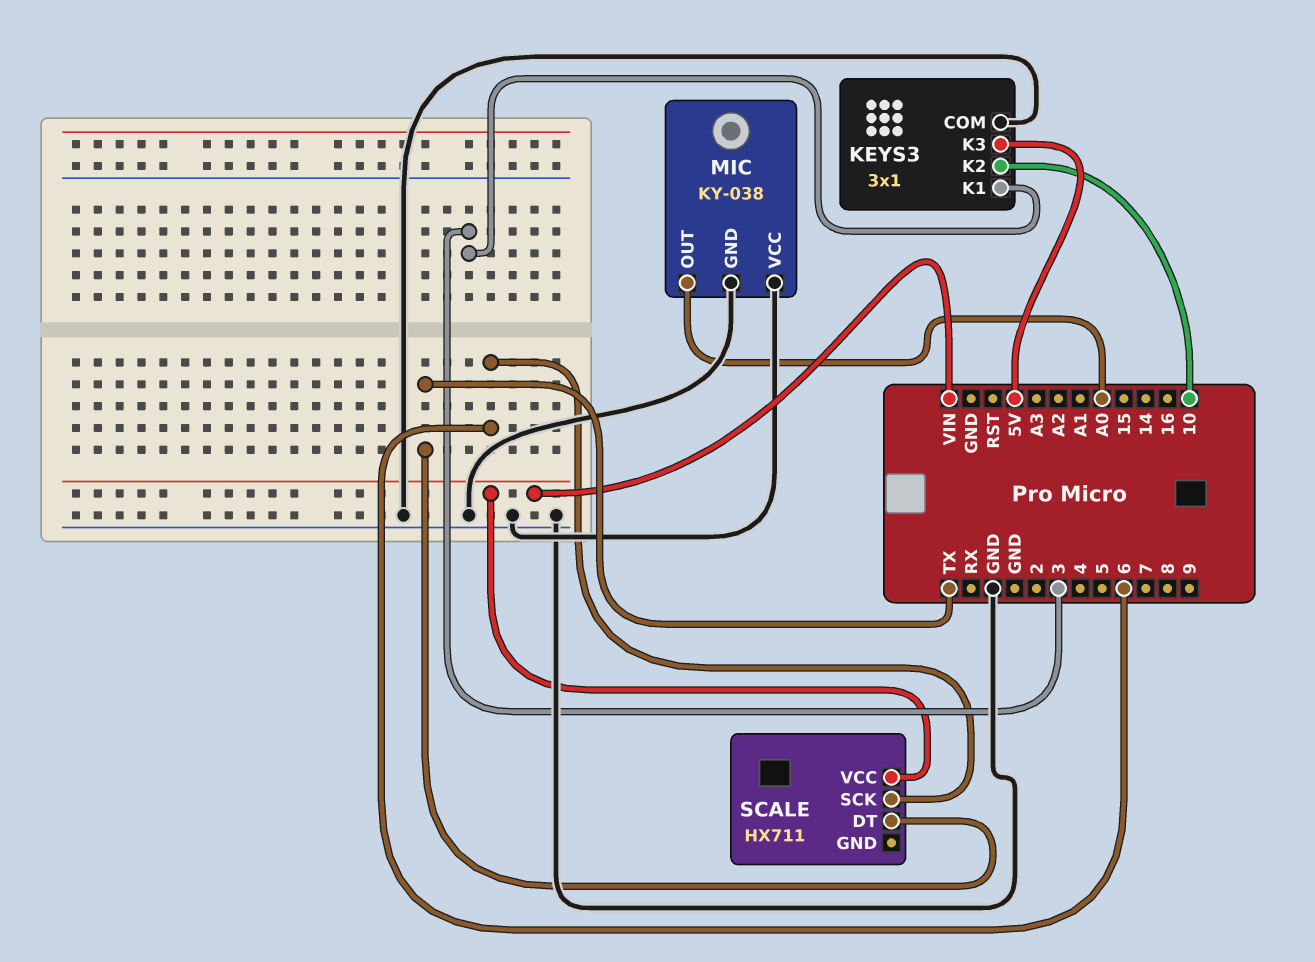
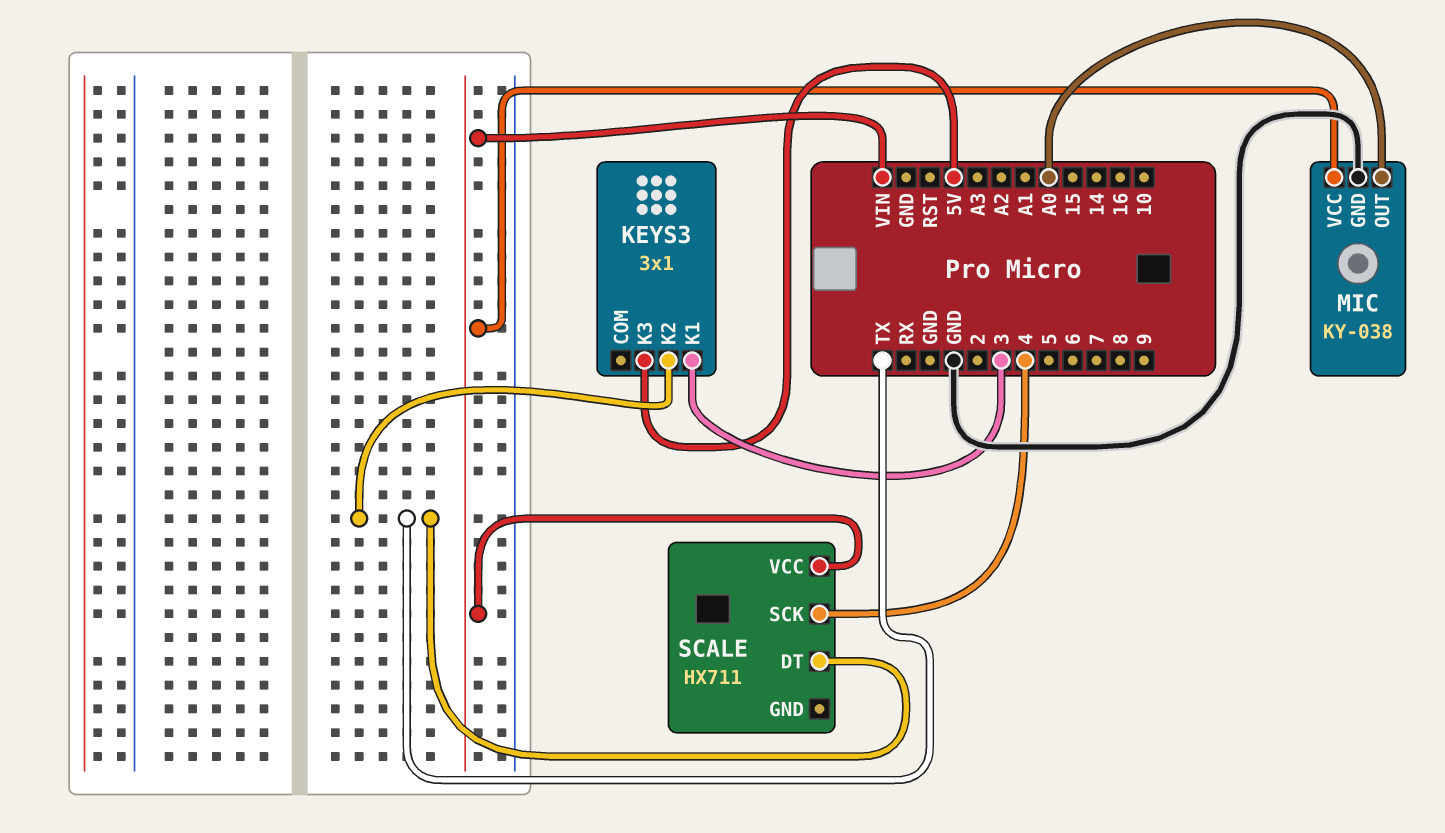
KEYS3 pin COM: GND -> none
KEYS3 pin K2: 10 -> TX
MIC pin VCC: GND -> VIN
SCALE pin SCK: 6 -> 4

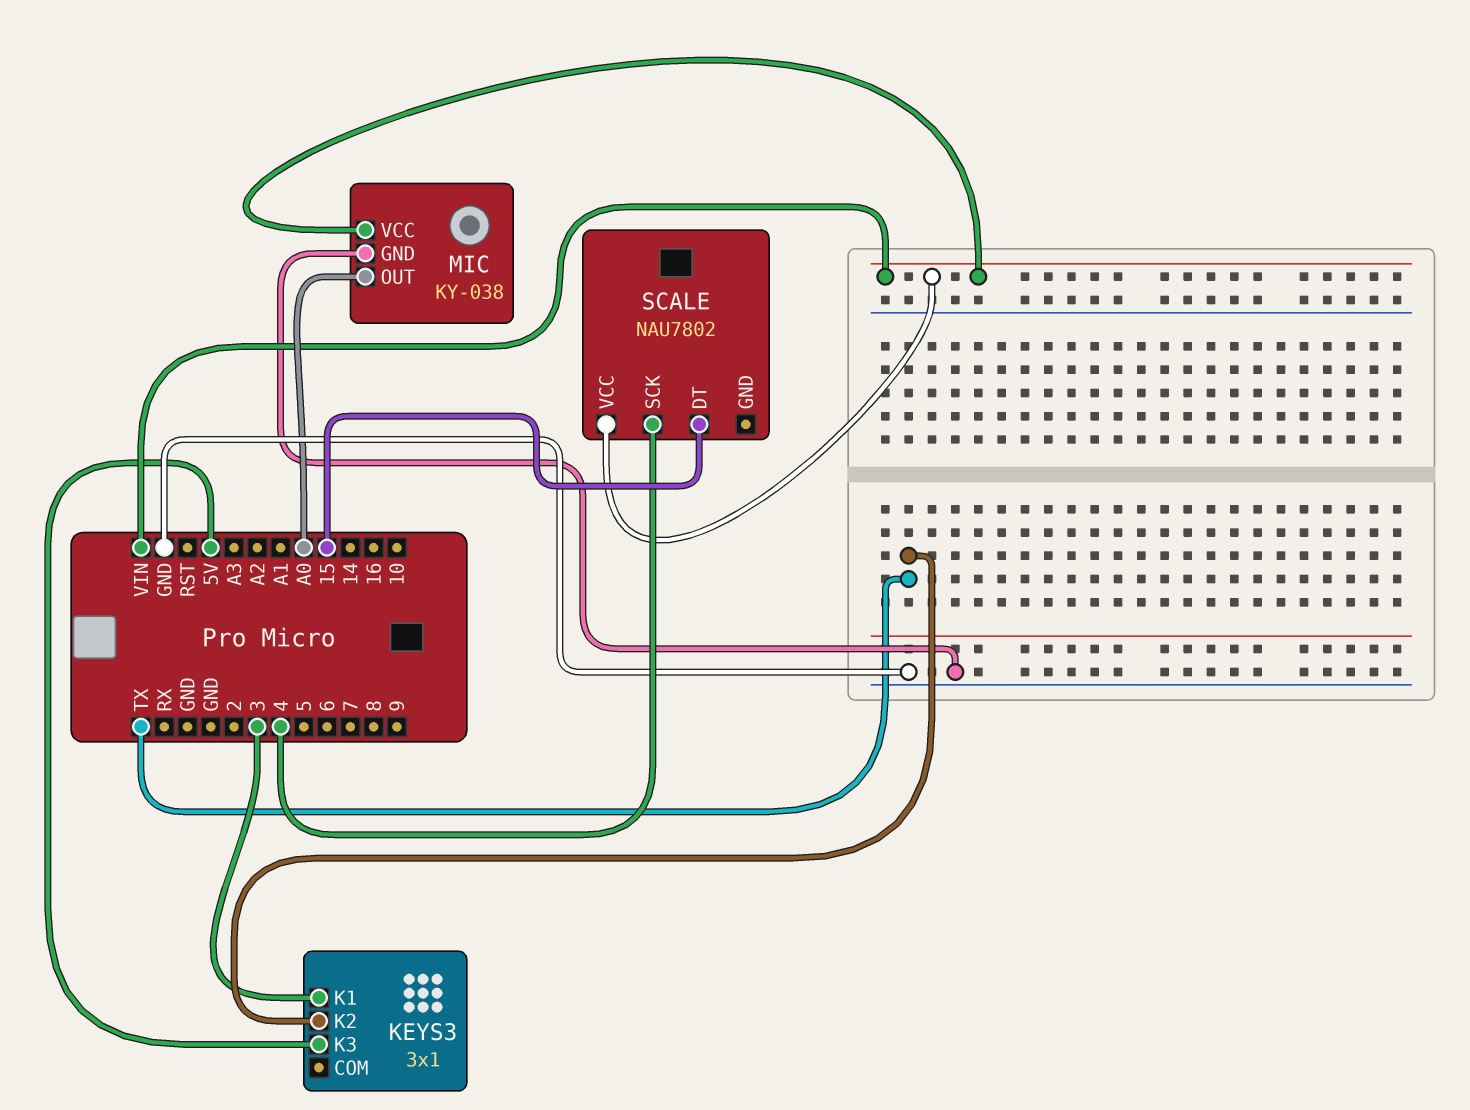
SCALE: HX711 -> NAU7802
SCALE pin DT: TX -> 15

